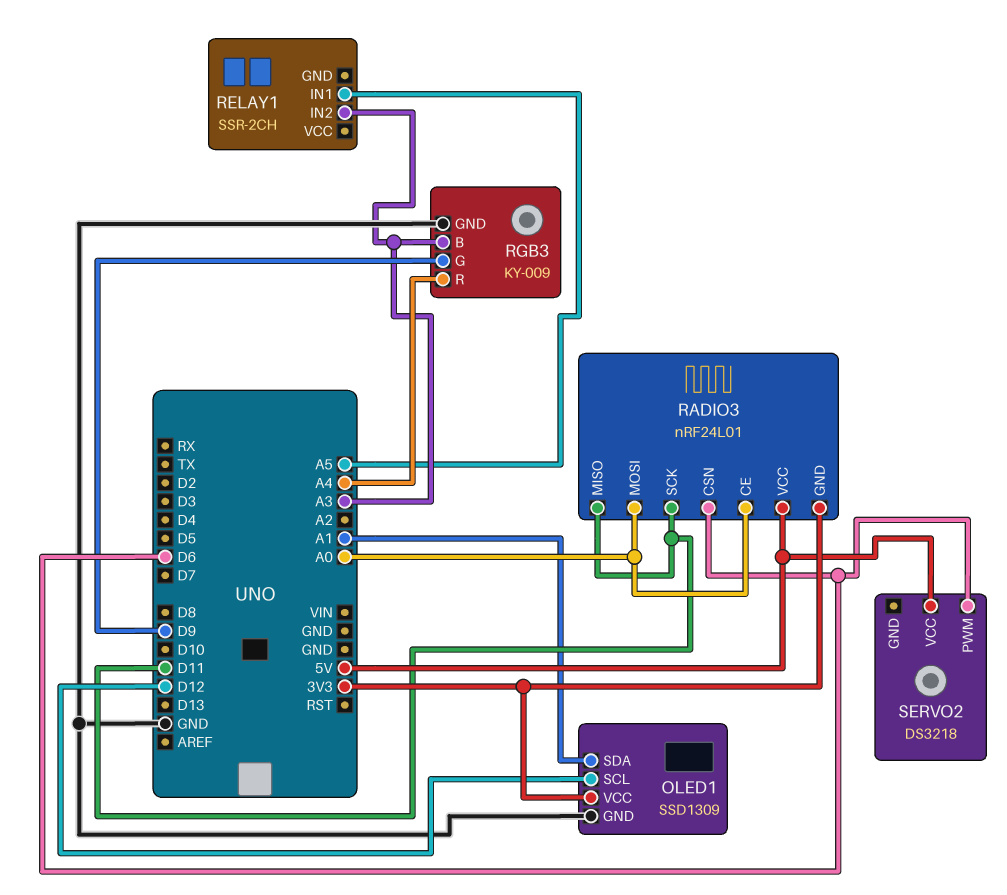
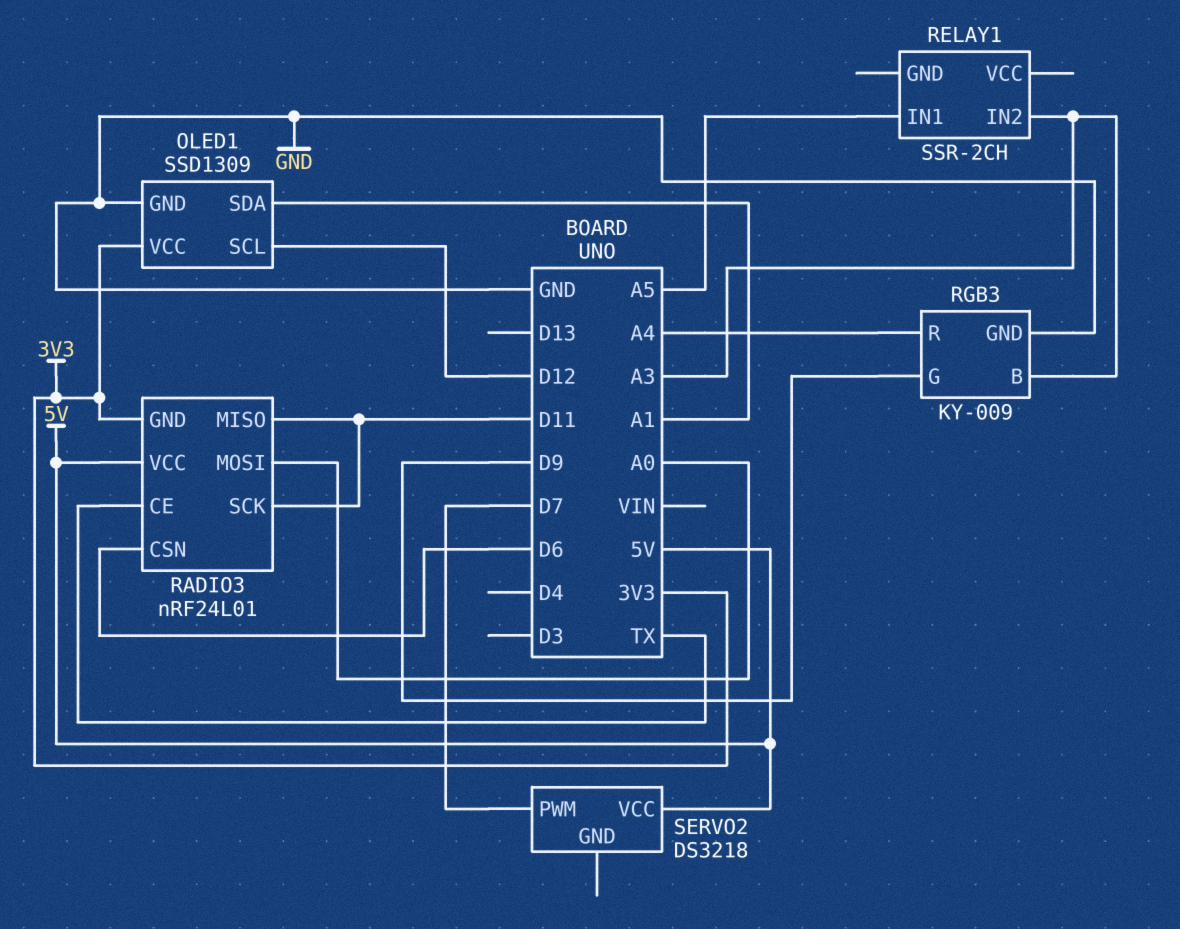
RADIO3 pin CE: A0 -> TX
SERVO2 pin PWM: D6 -> D7

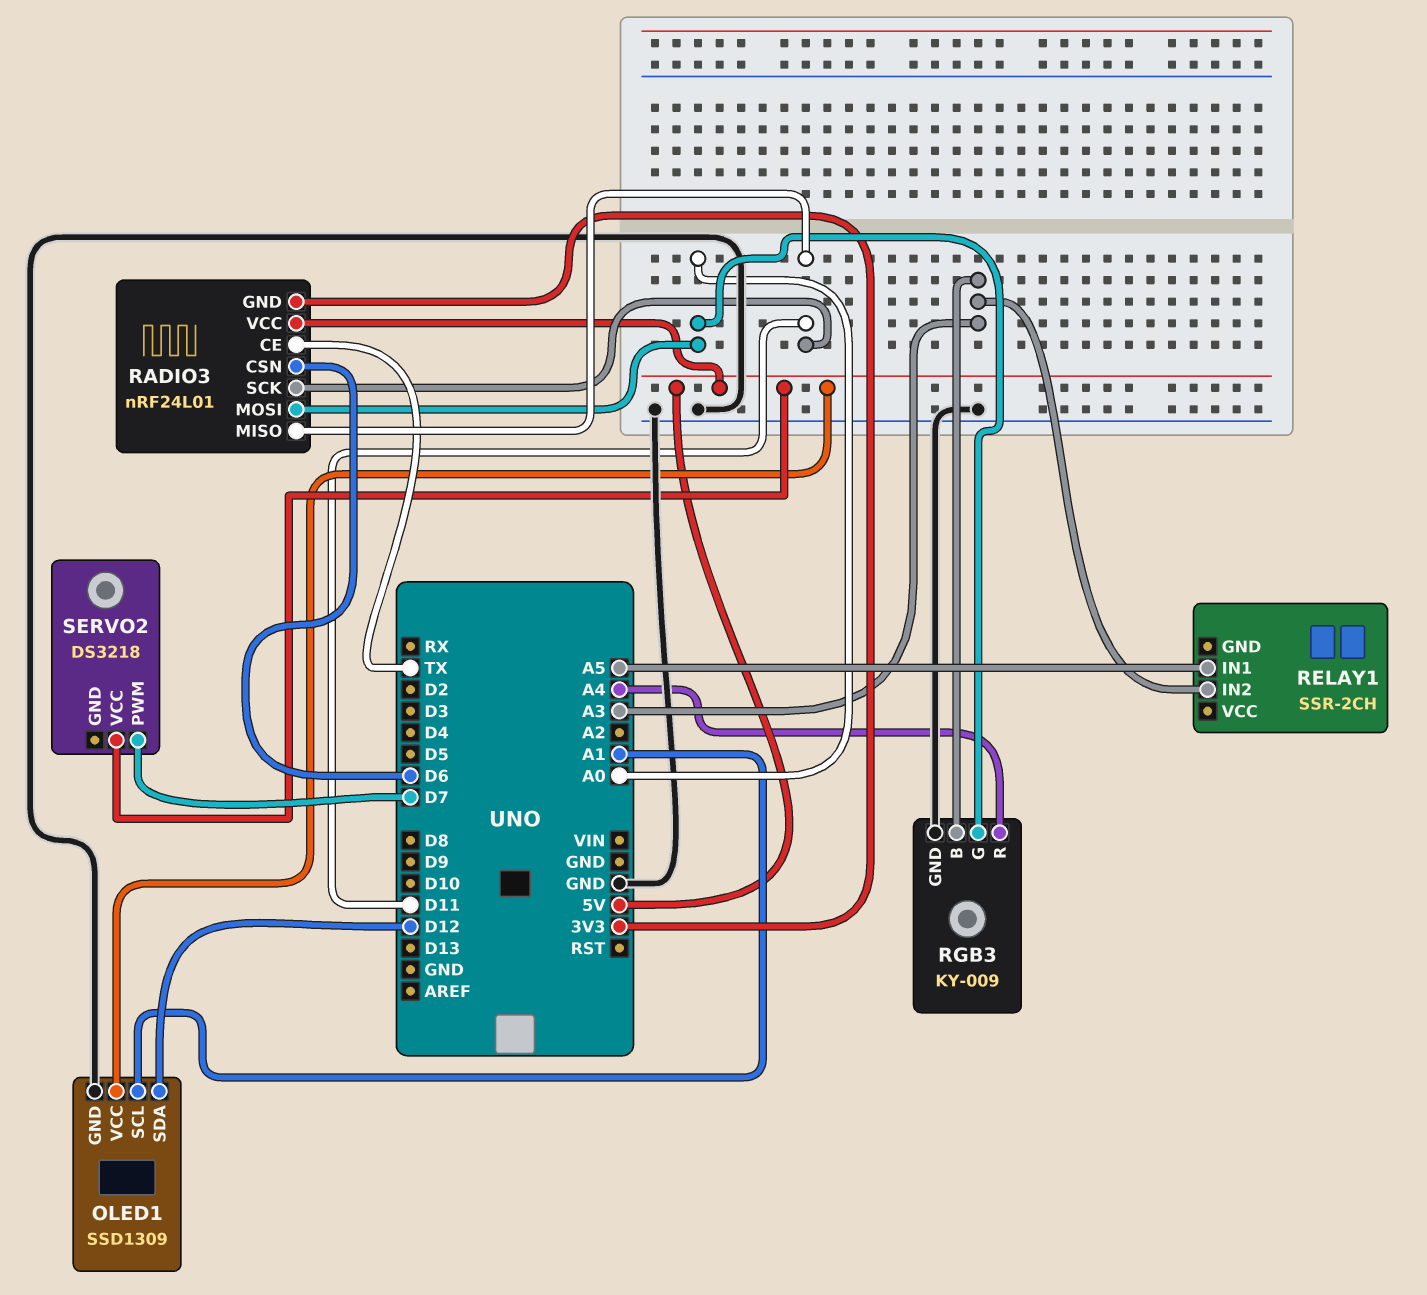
OLED1 pin SCL: D12 -> A1
OLED1 pin SDA: A1 -> D12
OLED1 pin VCC: 3V3 -> 5V
RGB3 pin G: D9 -> A0

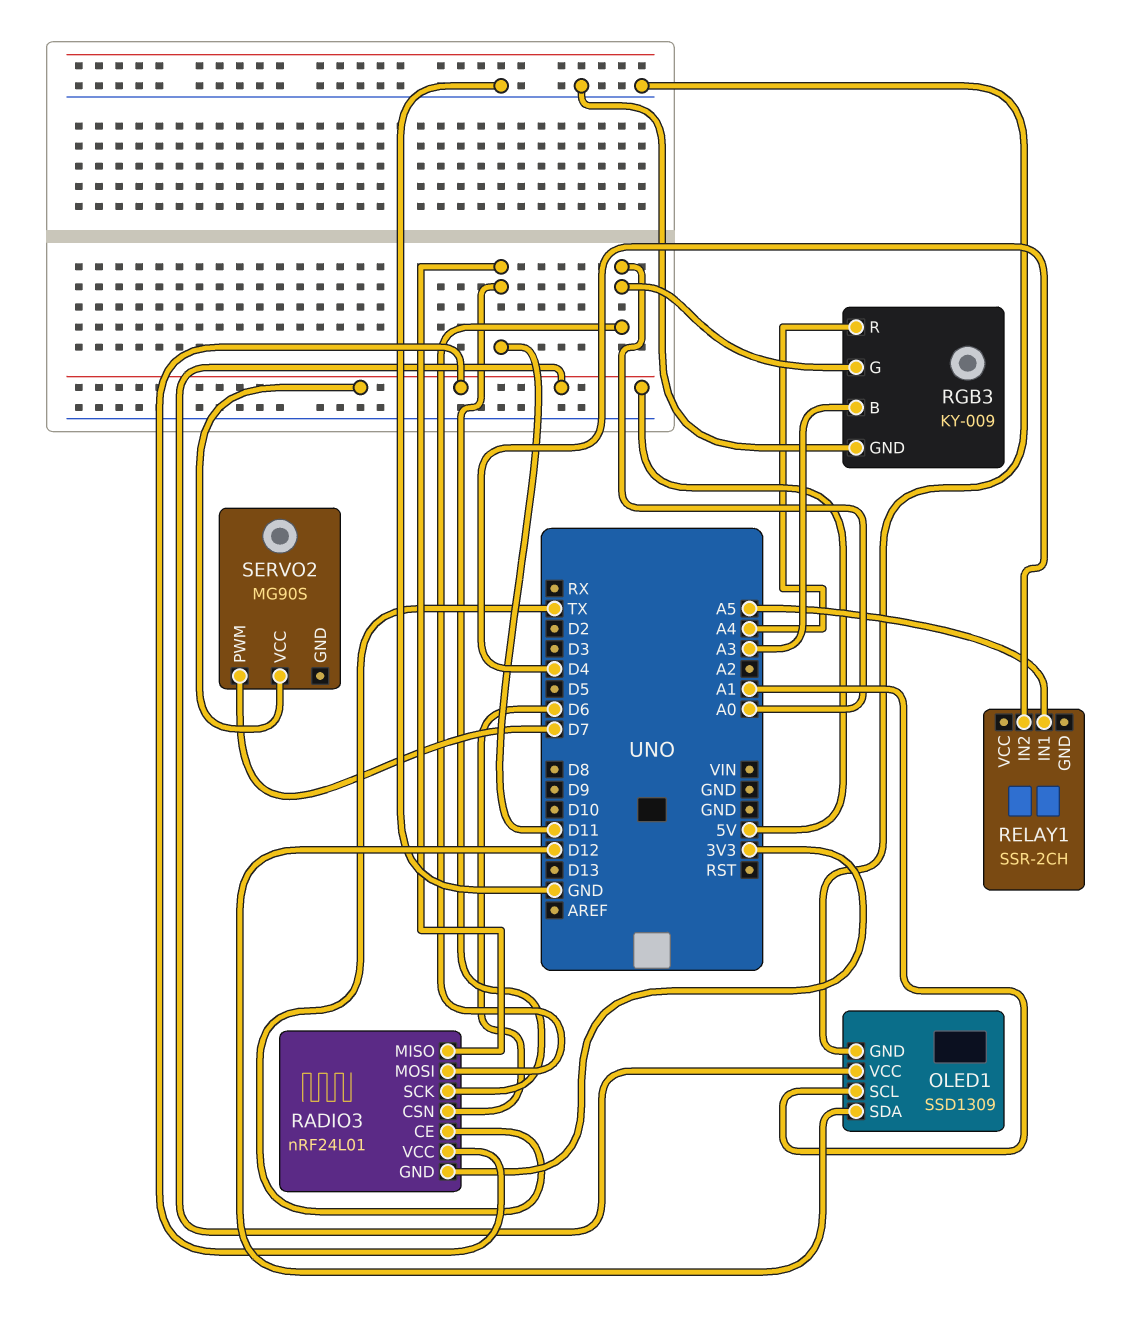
RELAY1 pin IN2: A3 -> D4
SERVO2: DS3218 -> MG90S

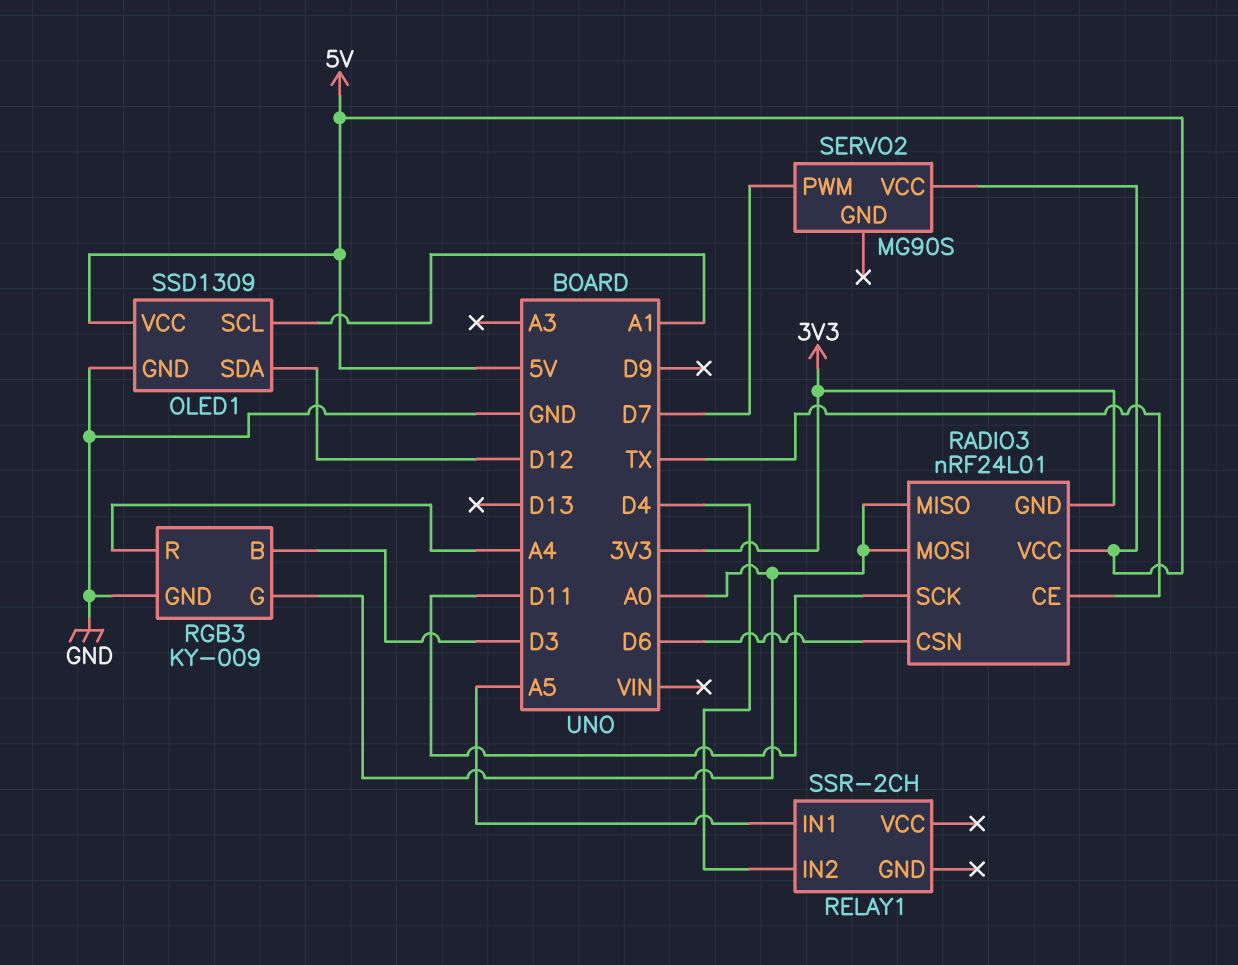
RADIO3 pin MISO: D11 -> A0
RGB3 pin B: A3 -> D3

